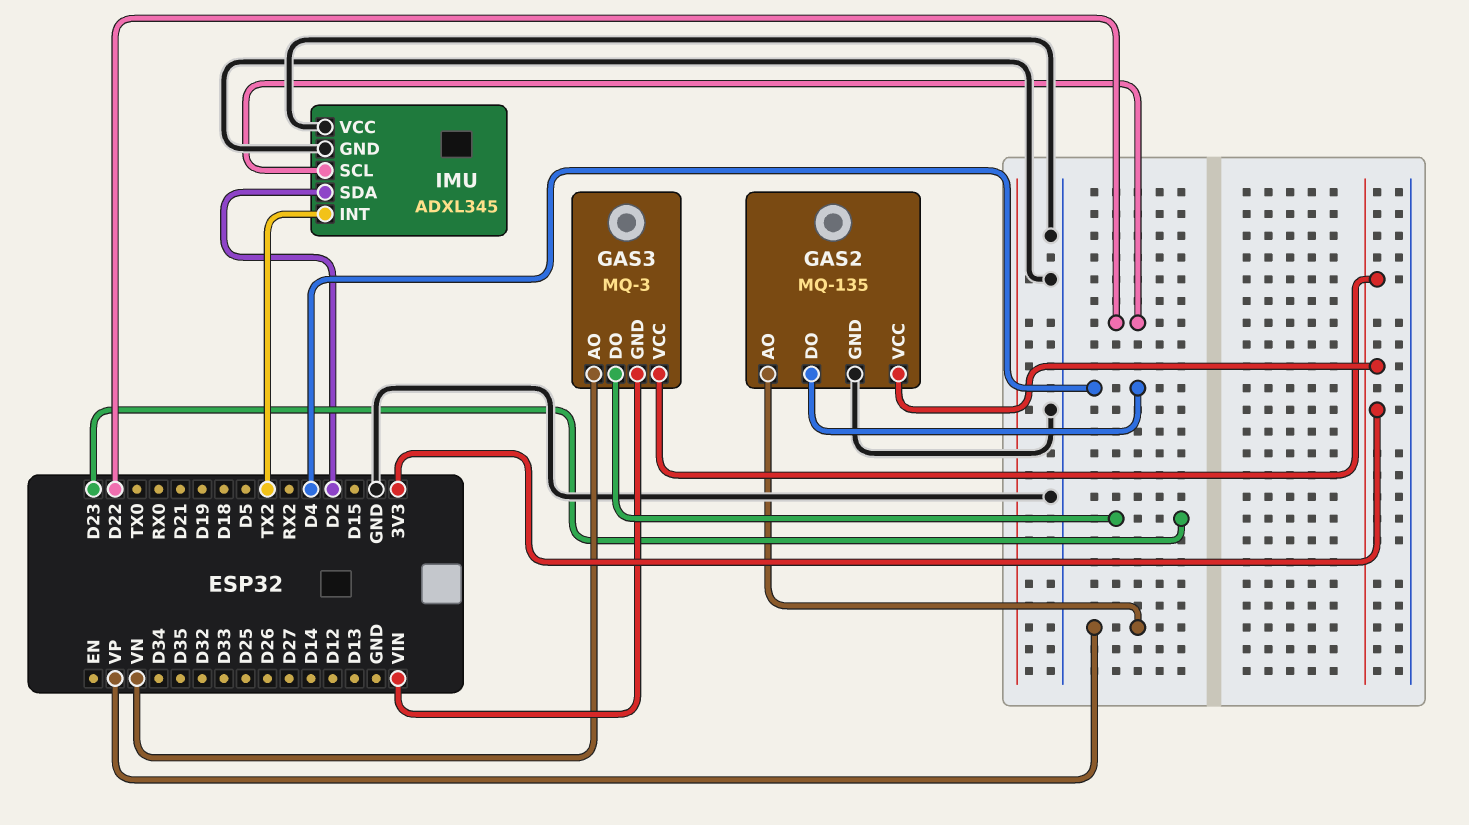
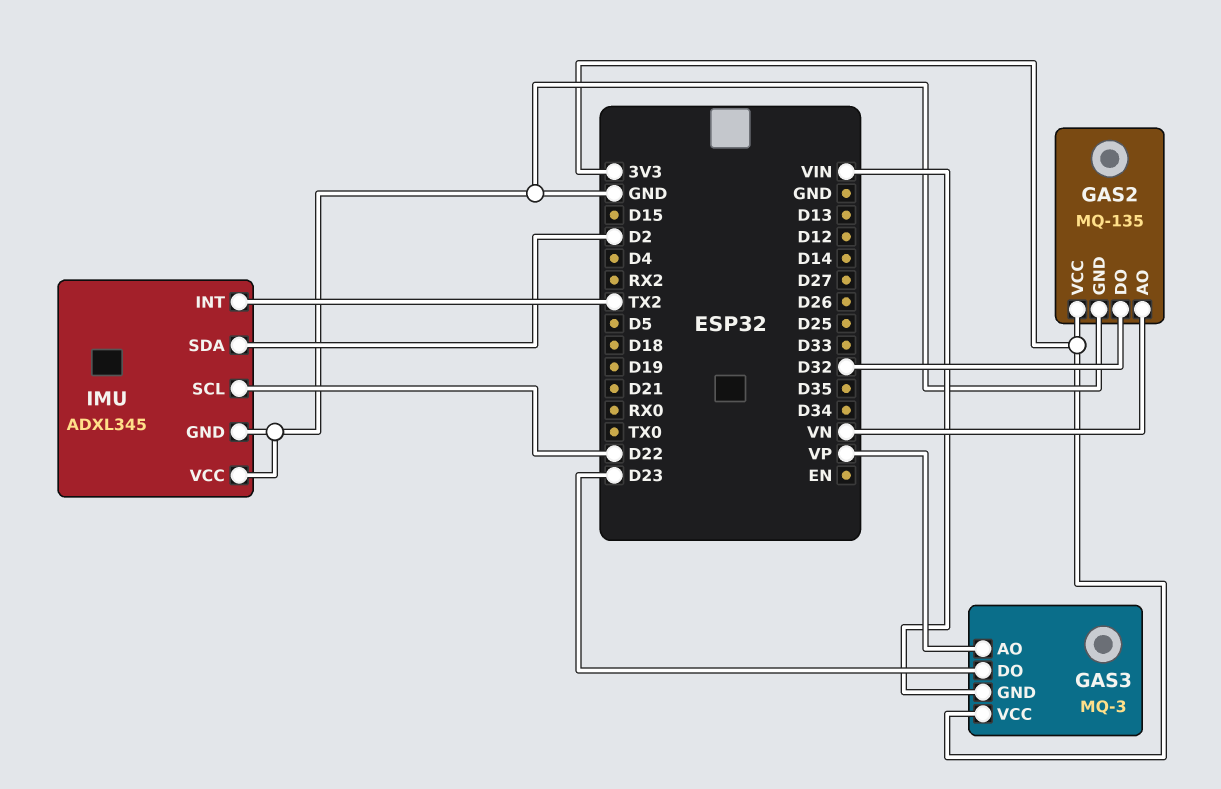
GAS2 pin AO: VP -> VN
GAS2 pin DO: D4 -> D32
GAS3 pin AO: VN -> VP

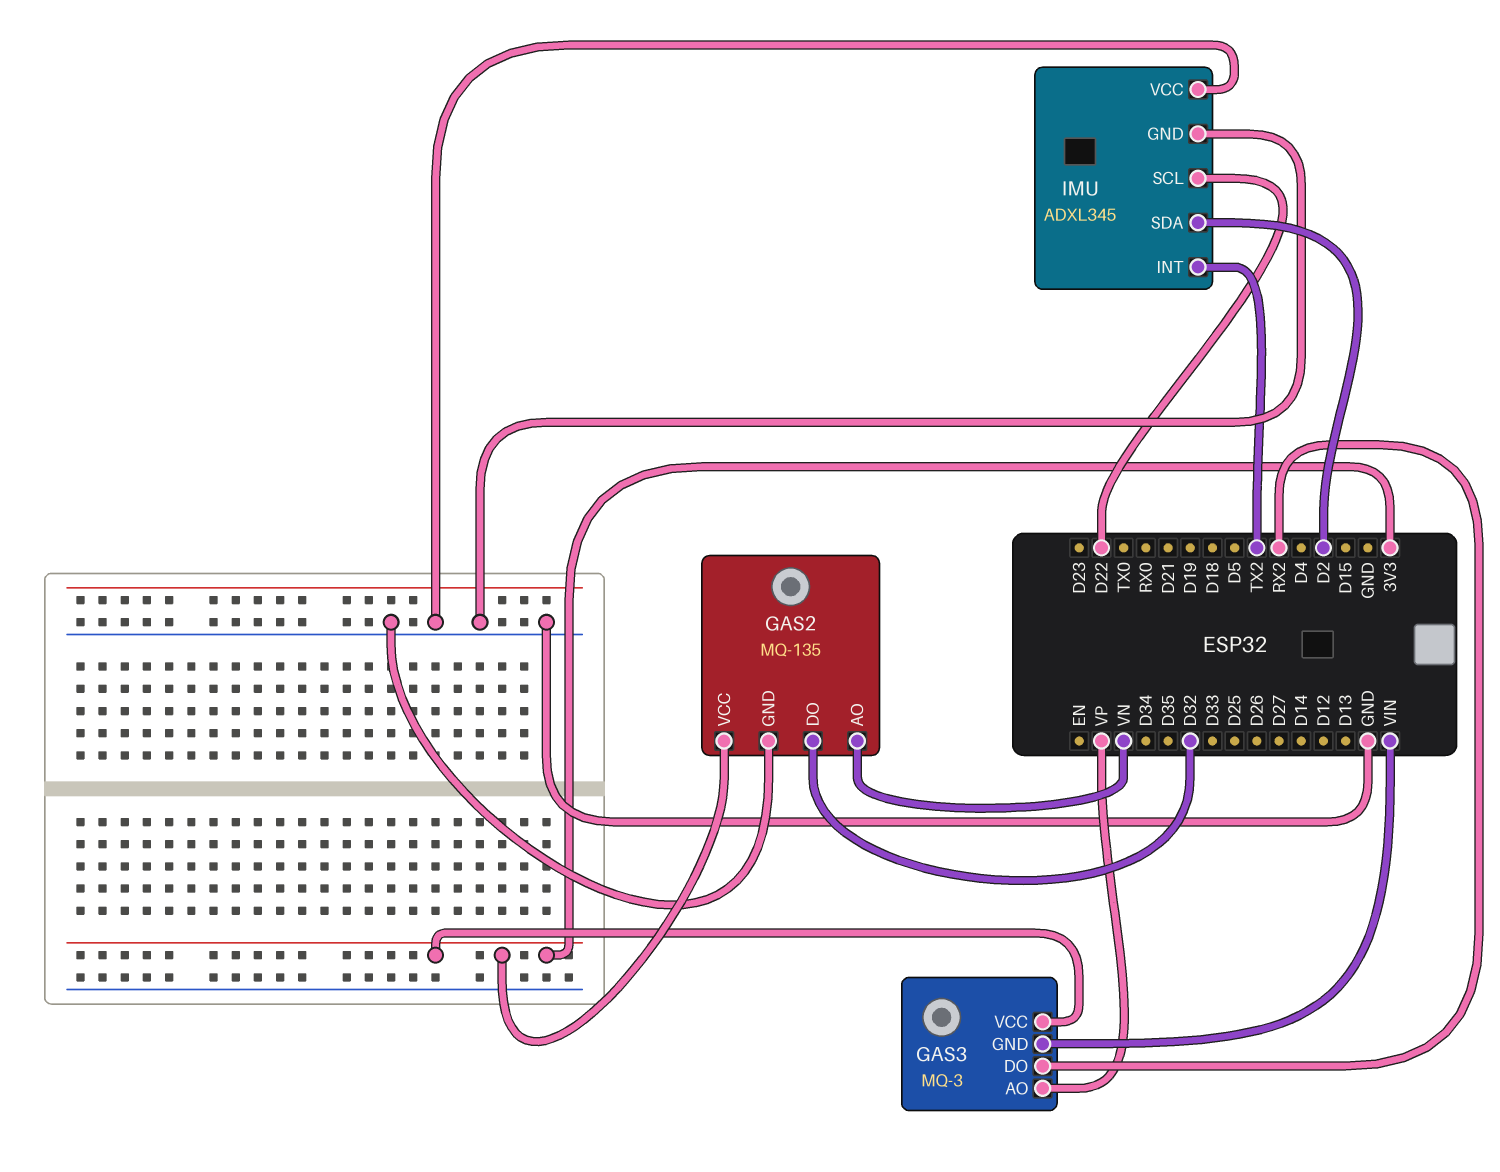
GAS3 pin DO: D23 -> RX2

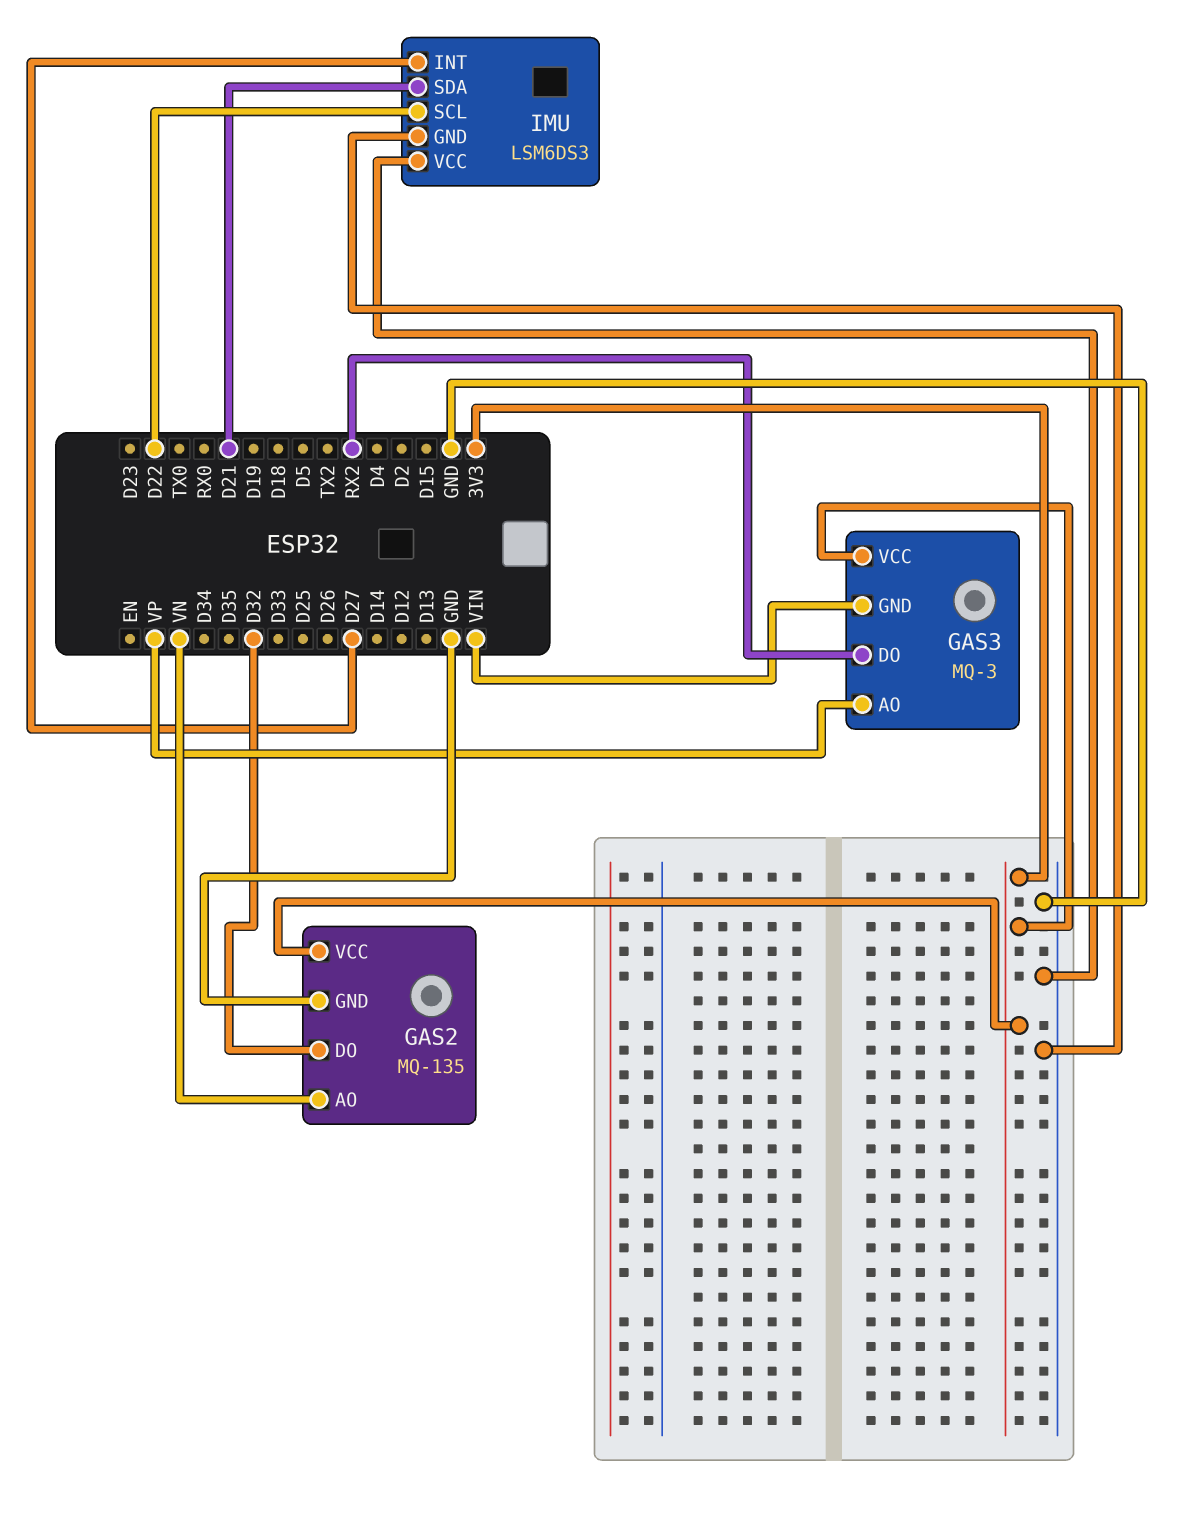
IMU: ADXL345 -> LSM6DS3
IMU pin INT: TX2 -> D27
IMU pin SDA: D2 -> D21

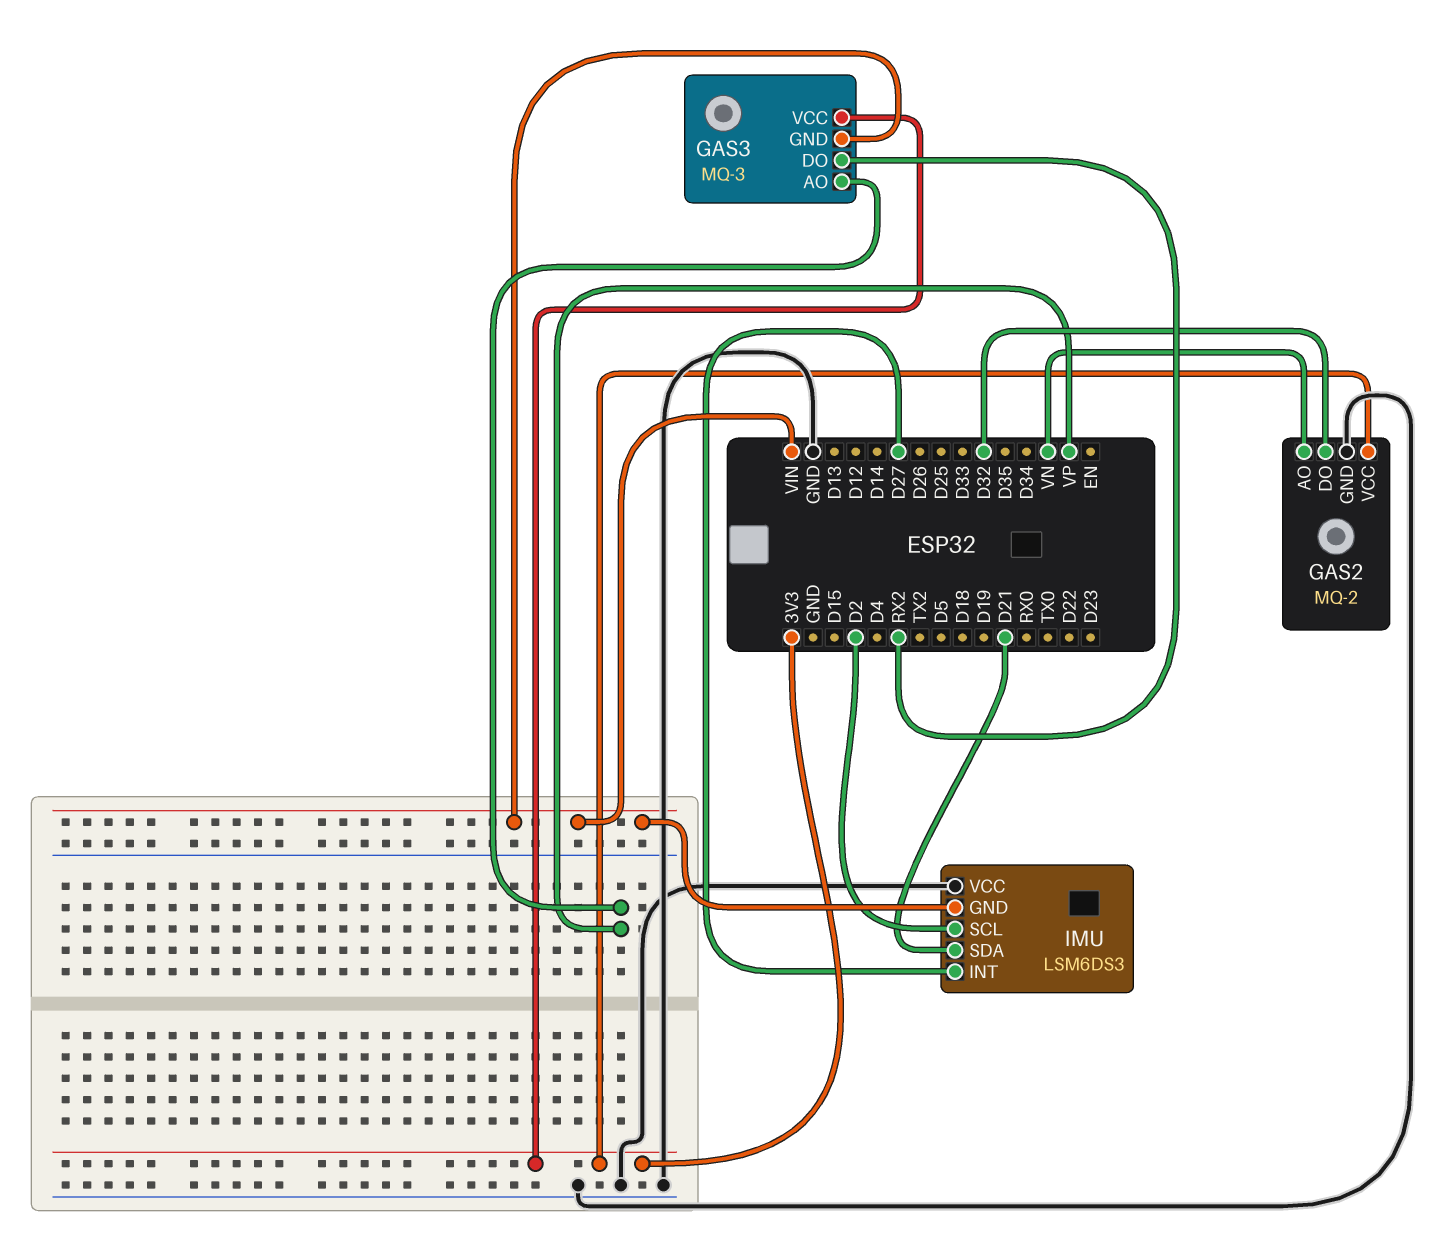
GAS2: MQ-135 -> MQ-2
IMU pin GND: GND -> VIN
IMU pin SCL: D22 -> D2

